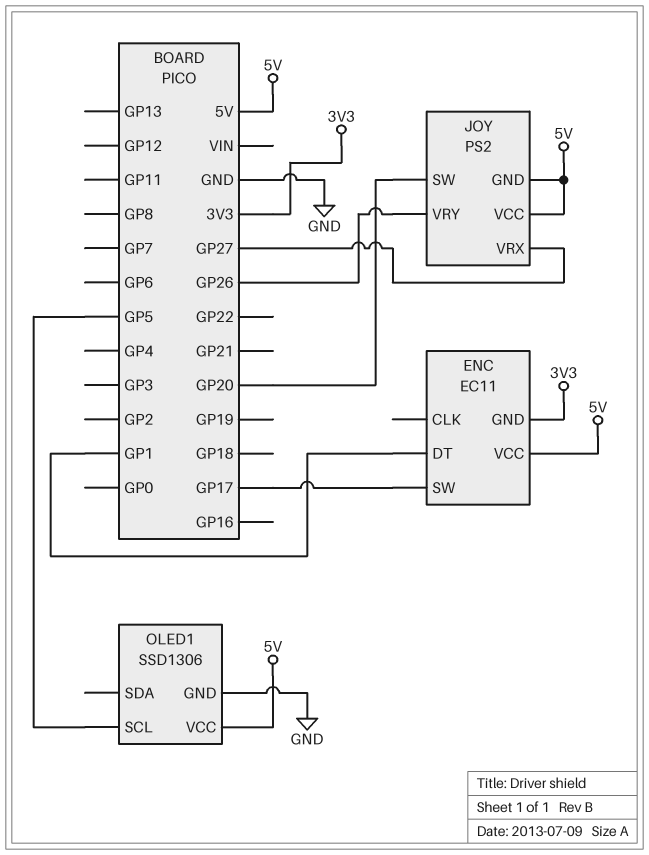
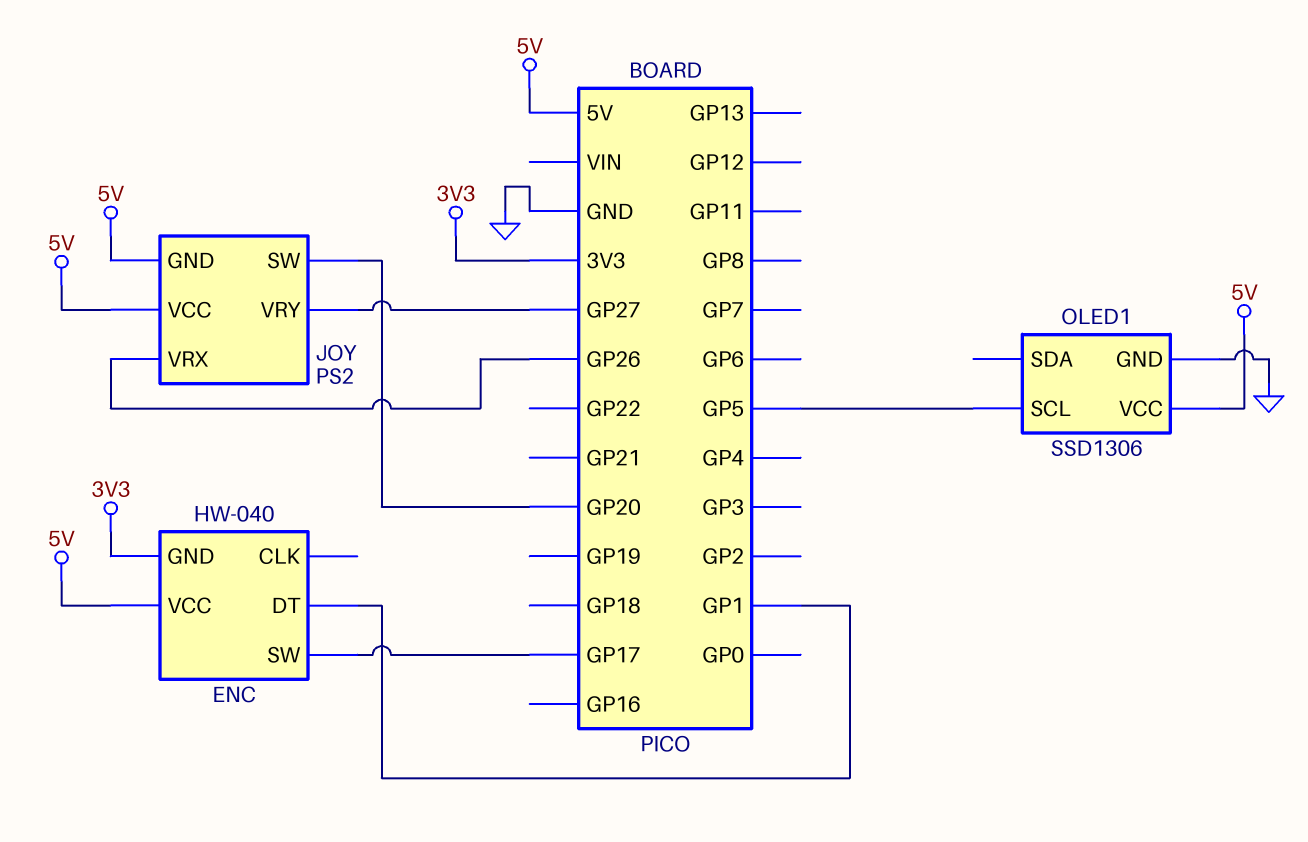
ENC: EC11 -> HW-040
JOY pin VRX: GP27 -> GP26
JOY pin VRY: GP26 -> GP27

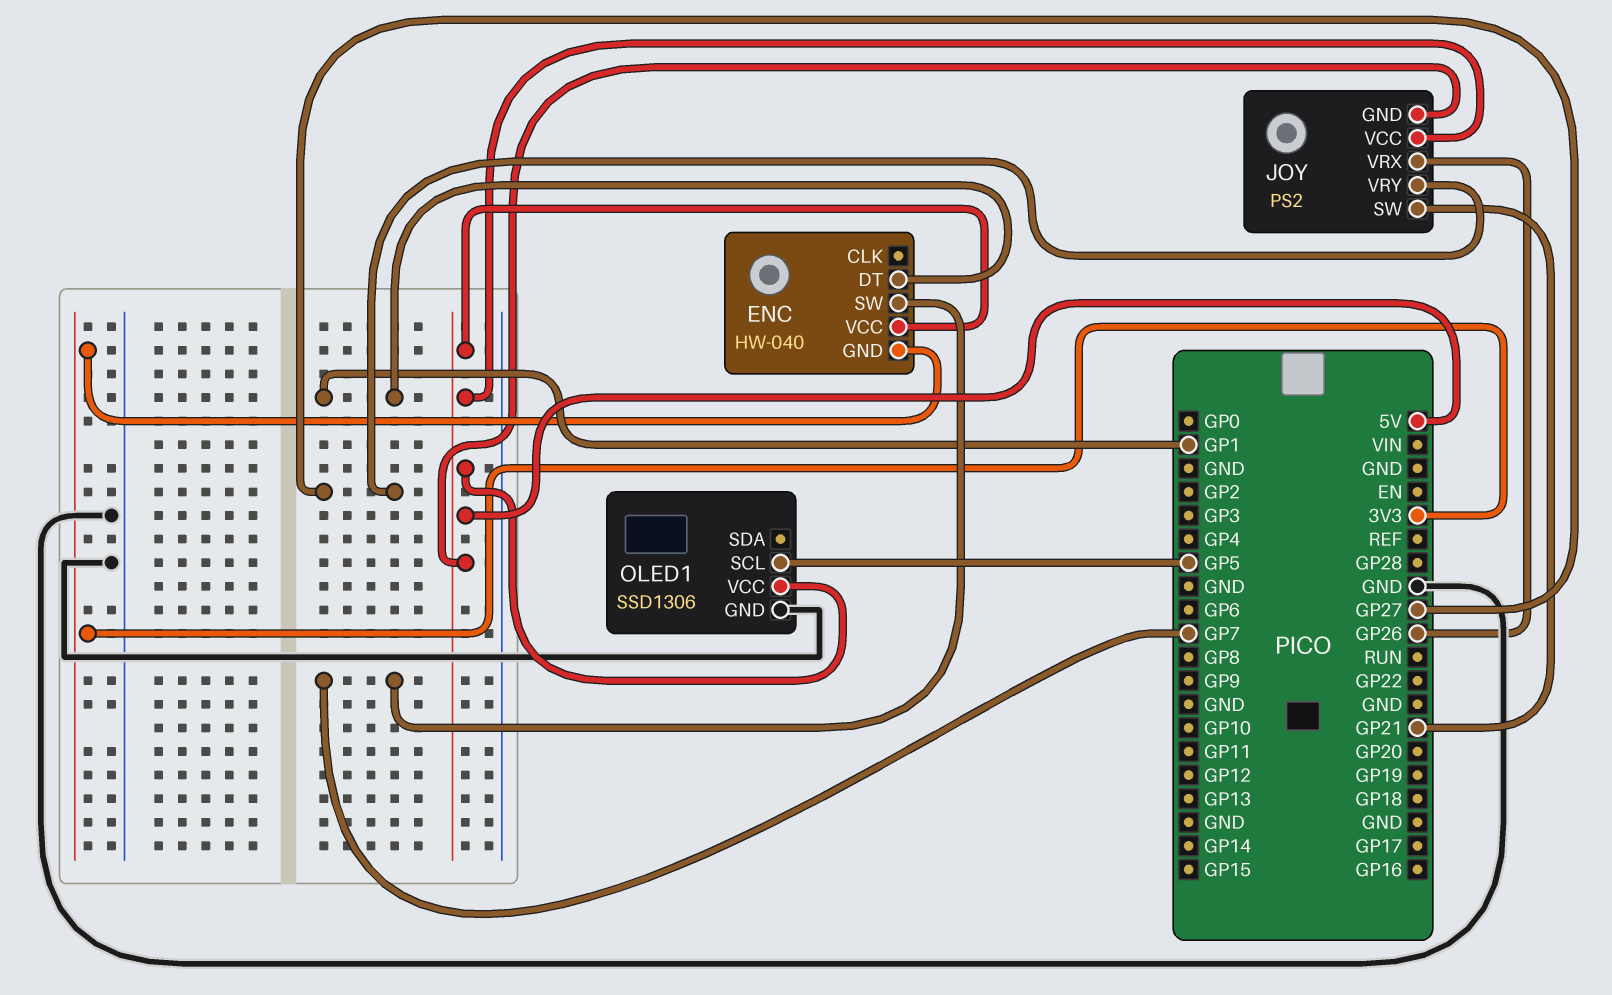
ENC pin SW: GP17 -> GP7
JOY pin SW: GP20 -> GP21

